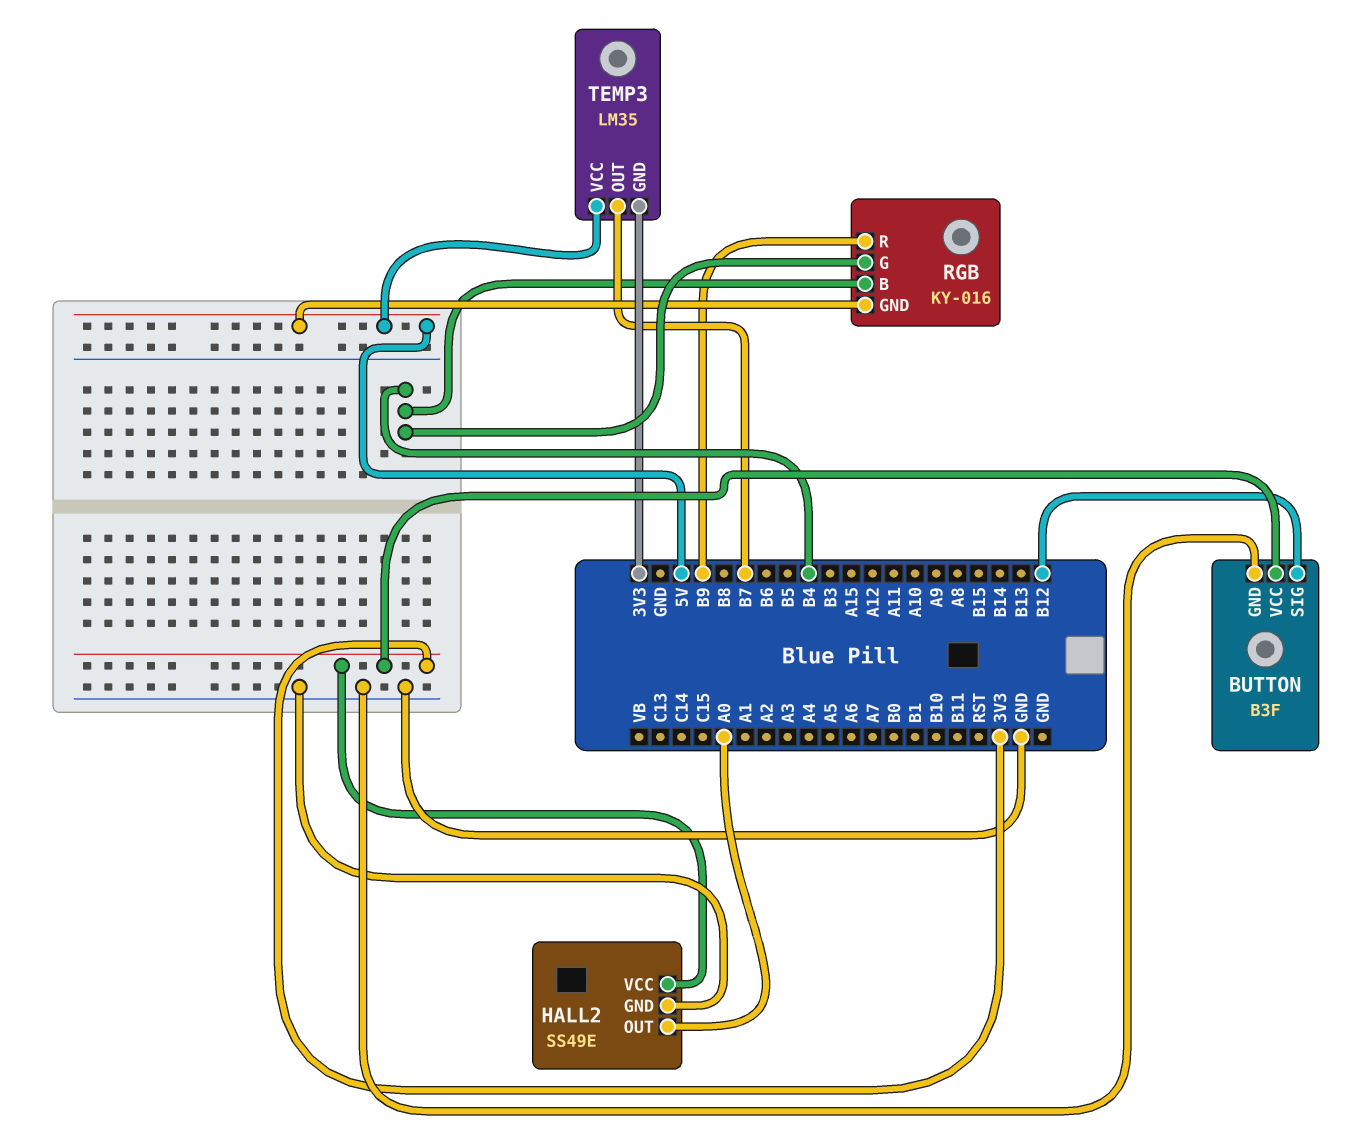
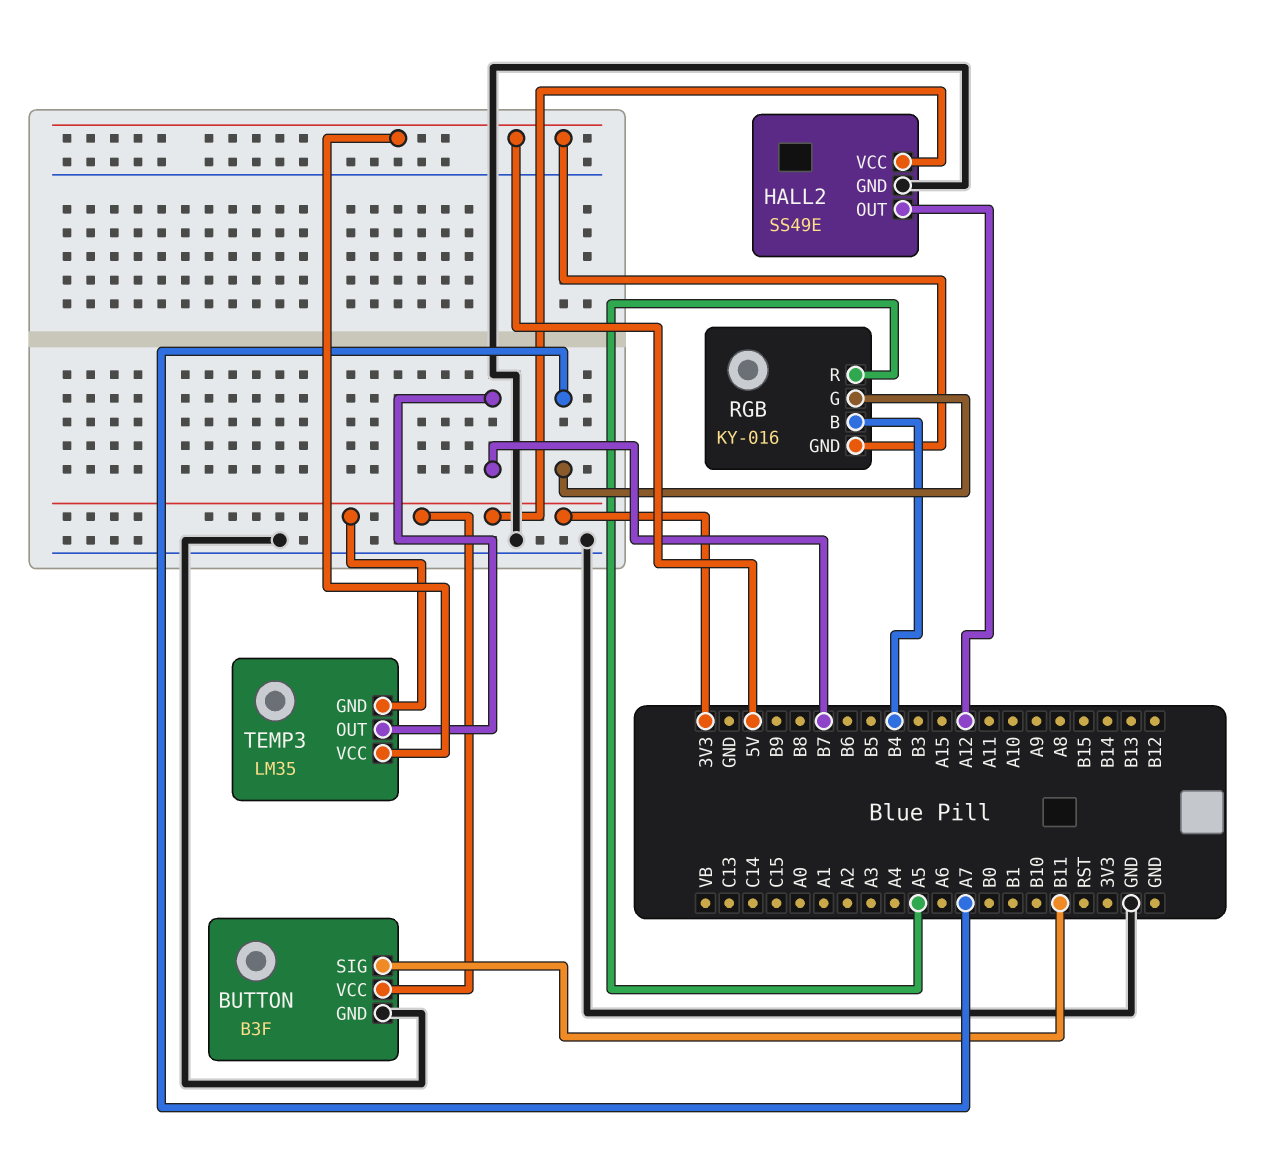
BUTTON pin SIG: B12 -> B11
HALL2 pin OUT: A0 -> A12
RGB pin G: B4 -> A7
RGB pin R: B9 -> A5

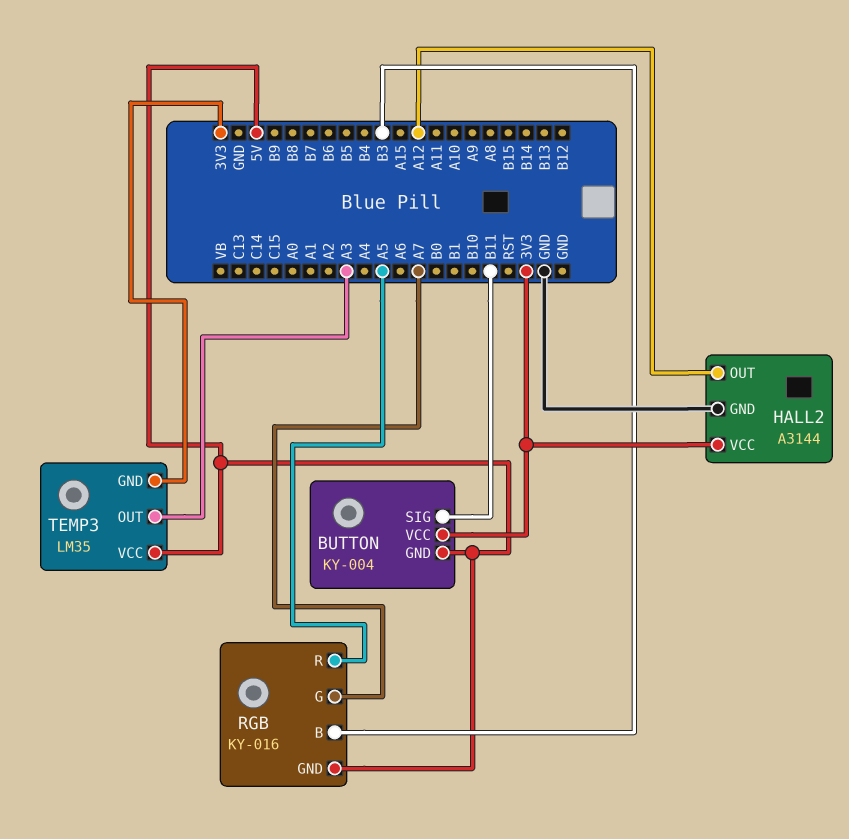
BUTTON: B3F -> KY-004
BUTTON pin GND: GND -> 5V
HALL2: SS49E -> A3144
RGB pin B: B4 -> B3
TEMP3 pin OUT: B7 -> A3

